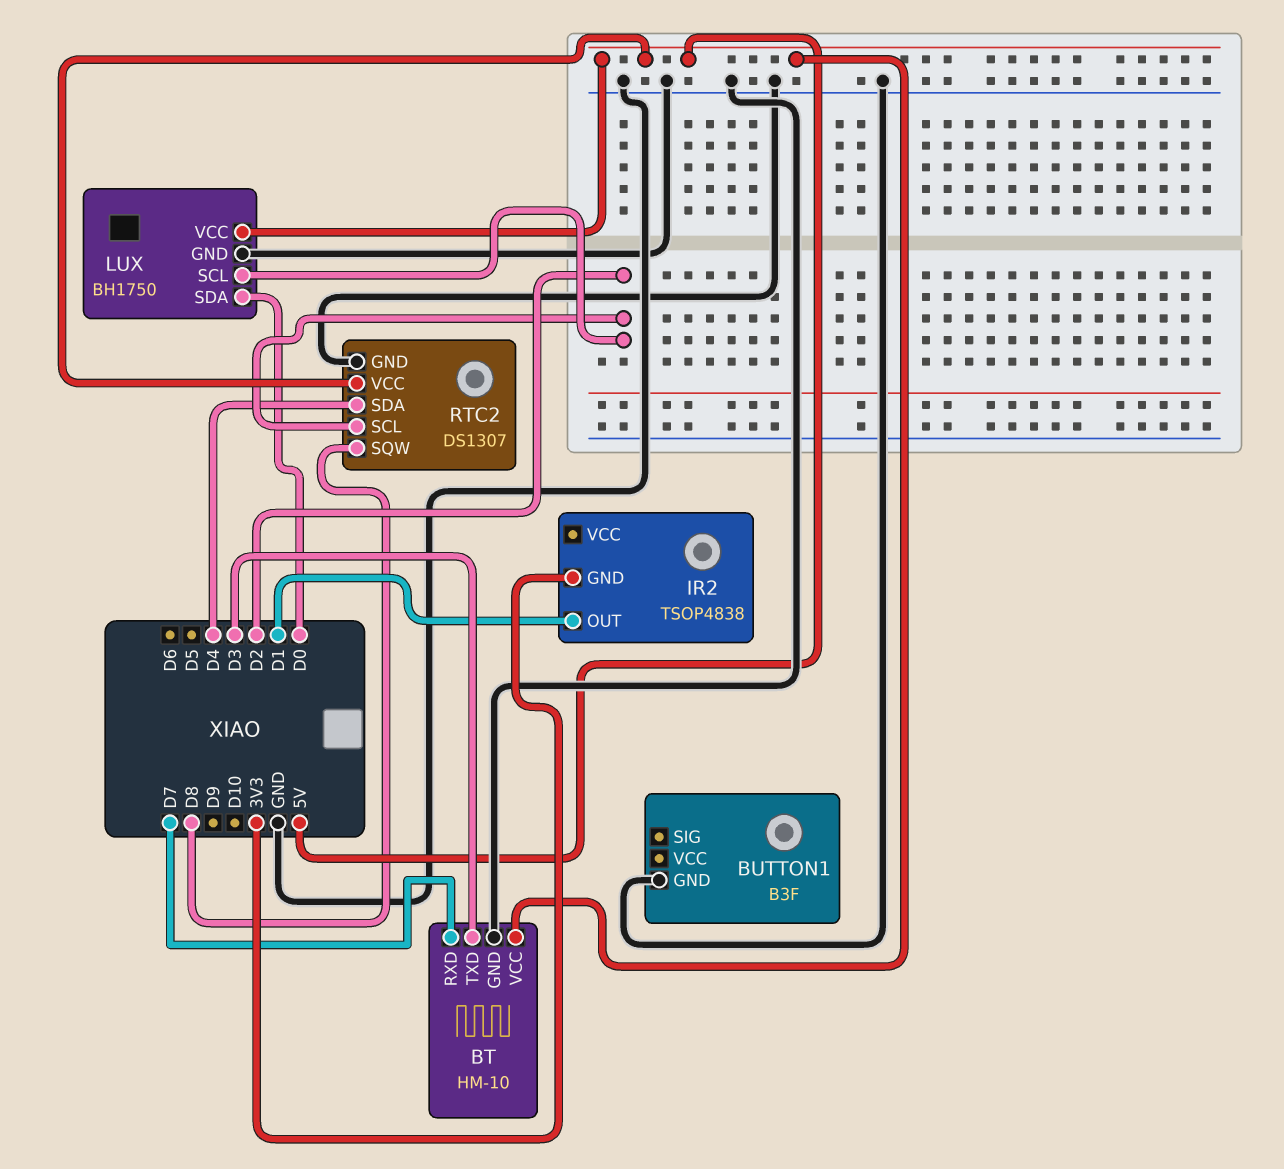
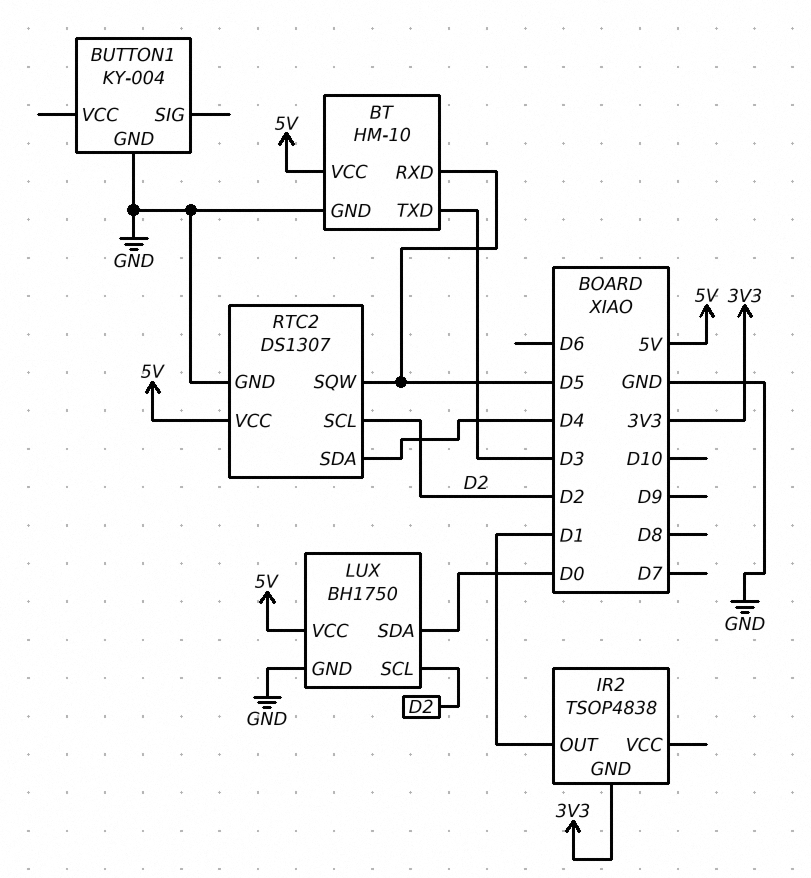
BT pin RXD: D7 -> D5
BUTTON1: B3F -> KY-004
RTC2 pin SQW: D8 -> D5

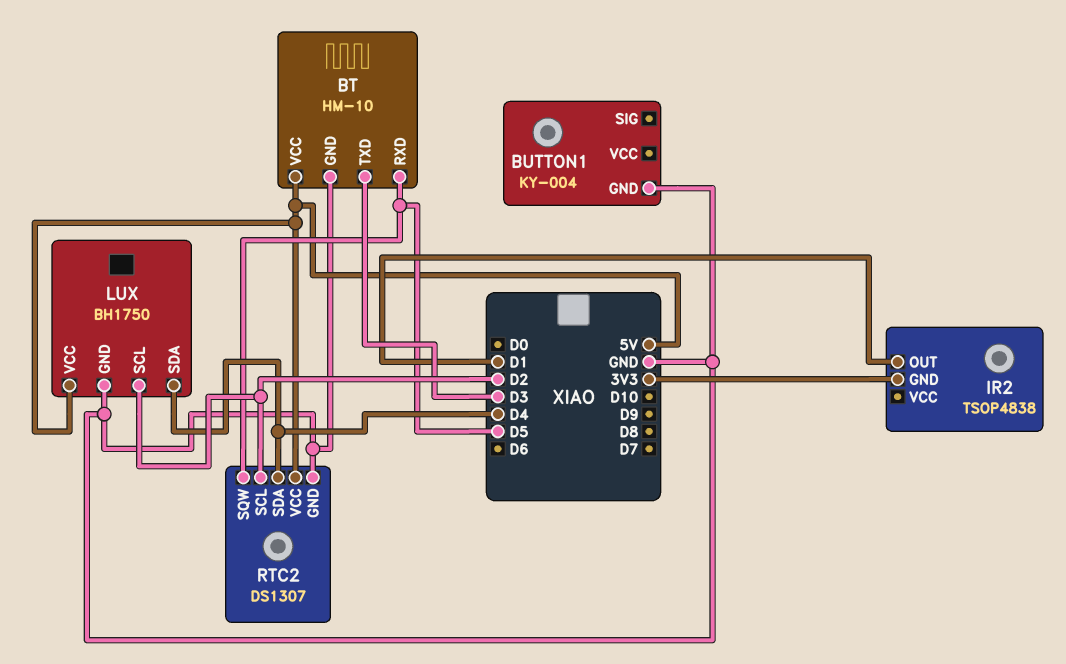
LUX pin SDA: D0 -> D4

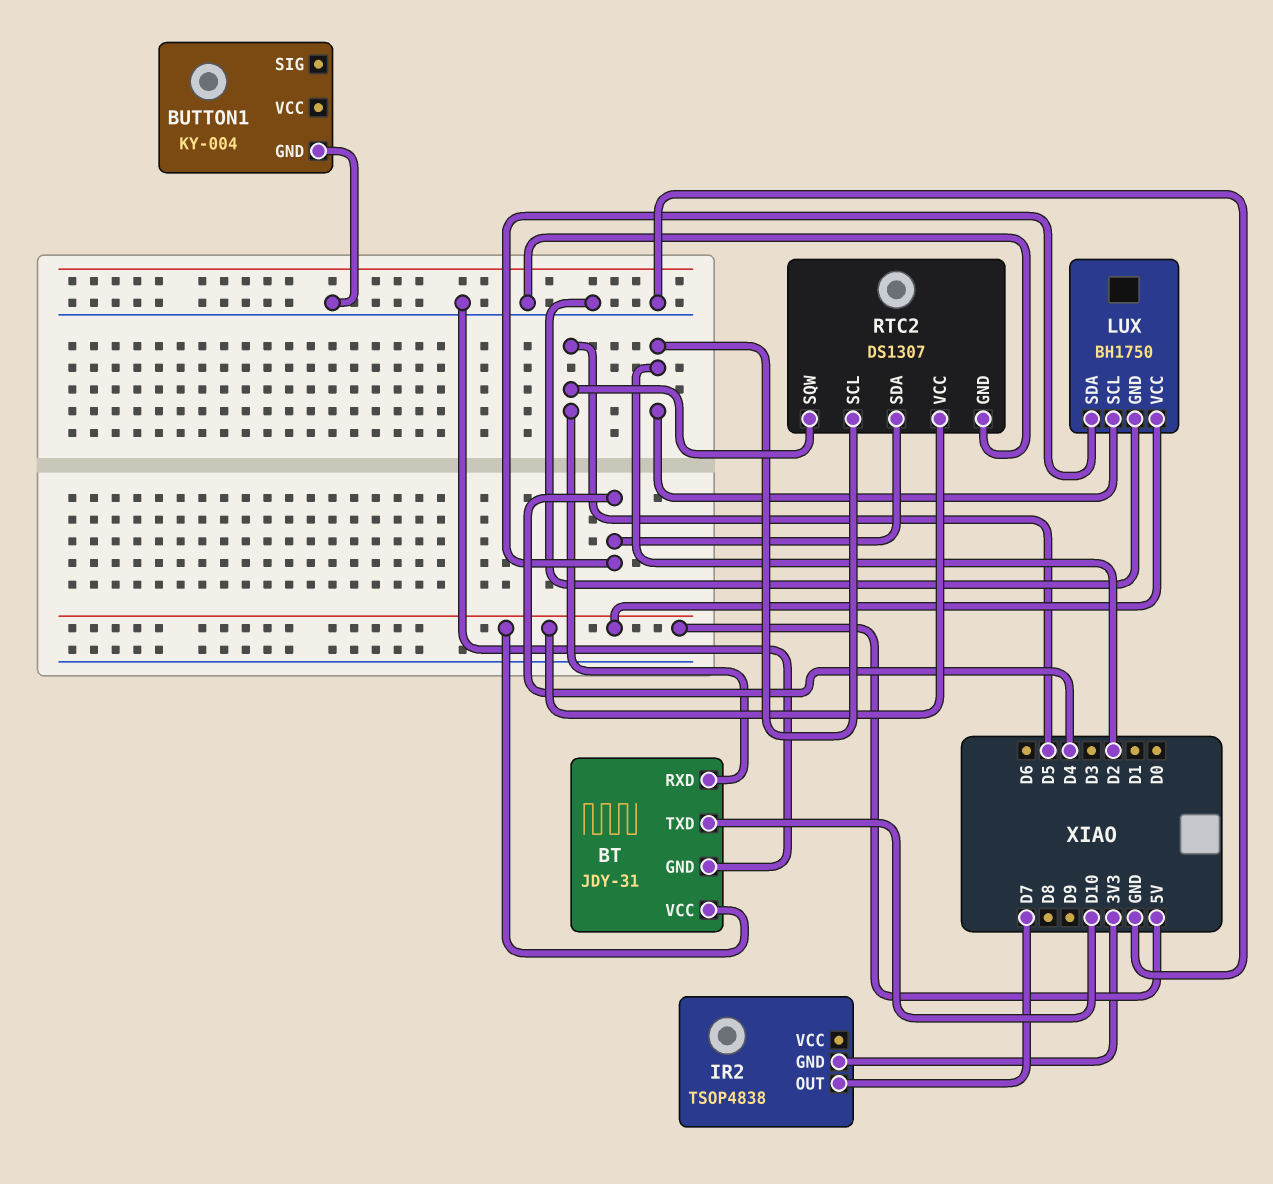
BT: HM-10 -> JDY-31
BT pin TXD: D3 -> D10
IR2 pin OUT: D1 -> D7

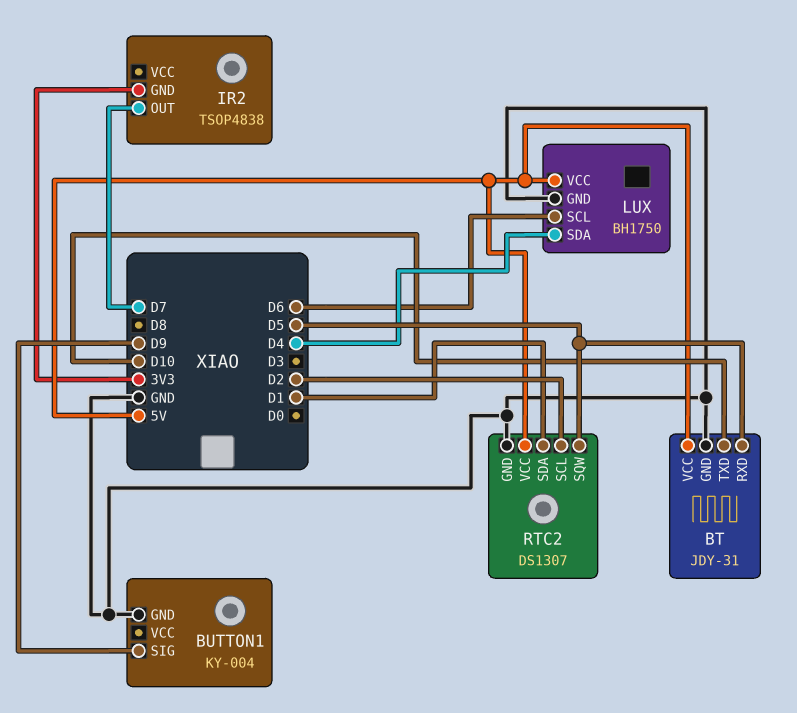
BUTTON1 pin SIG: none -> D9
LUX pin SCL: D2 -> D6
RTC2 pin SDA: D4 -> D1

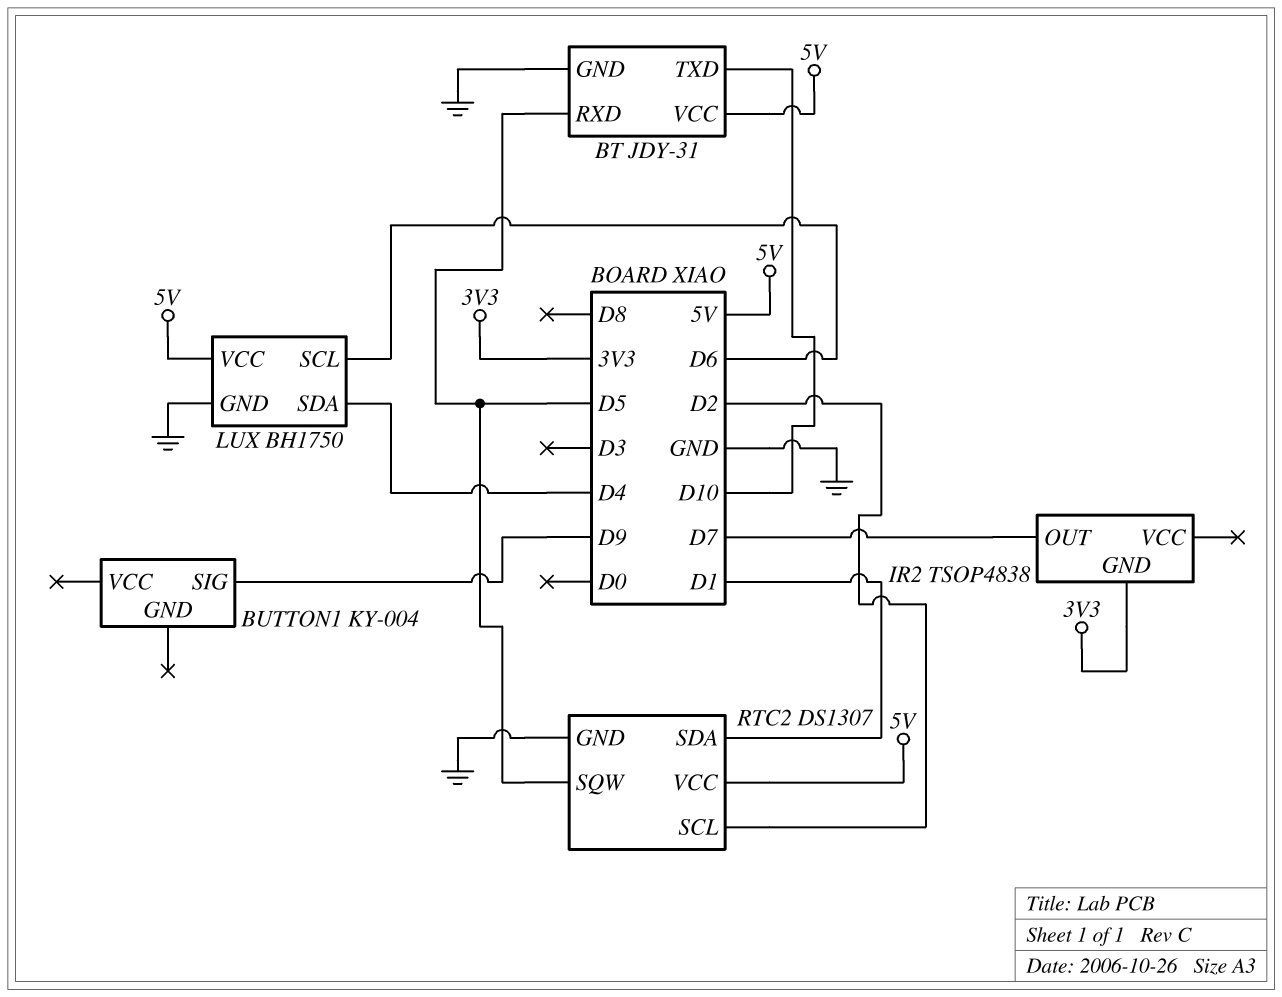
BUTTON1 pin GND: GND -> none

